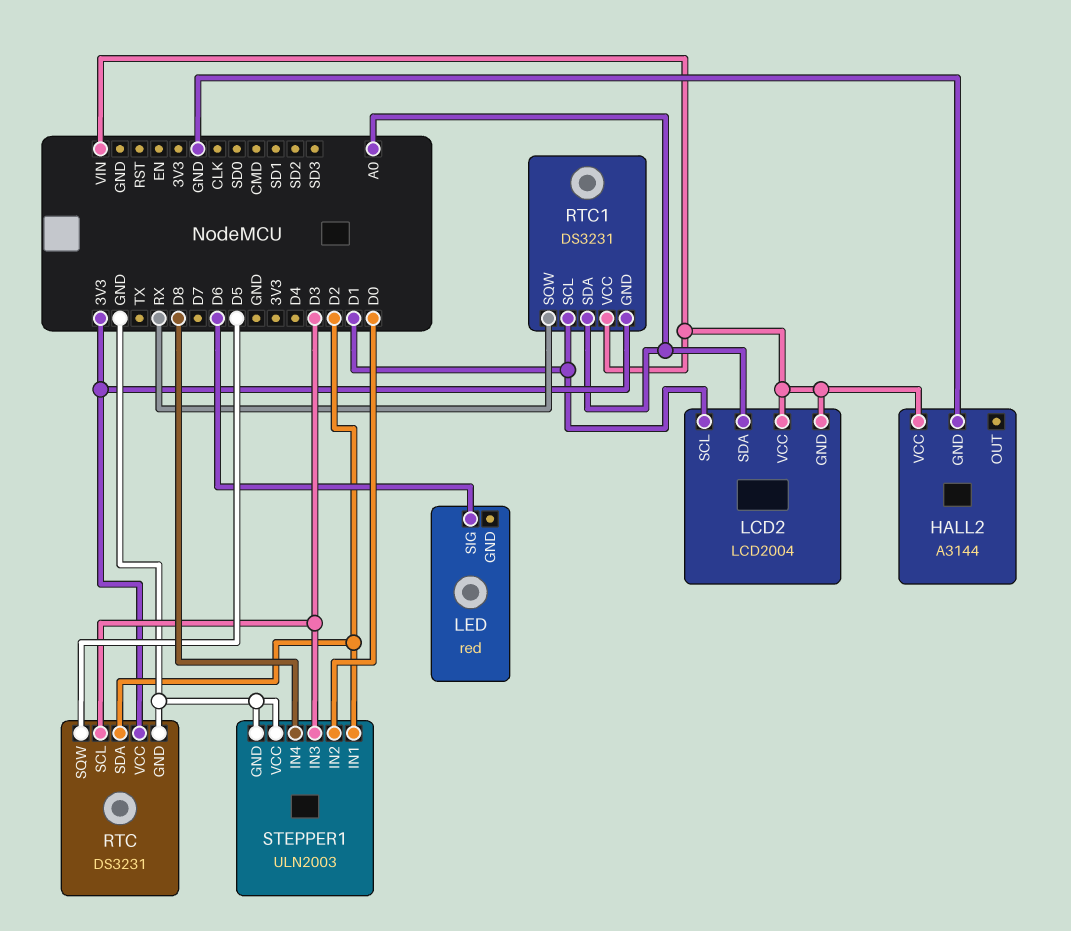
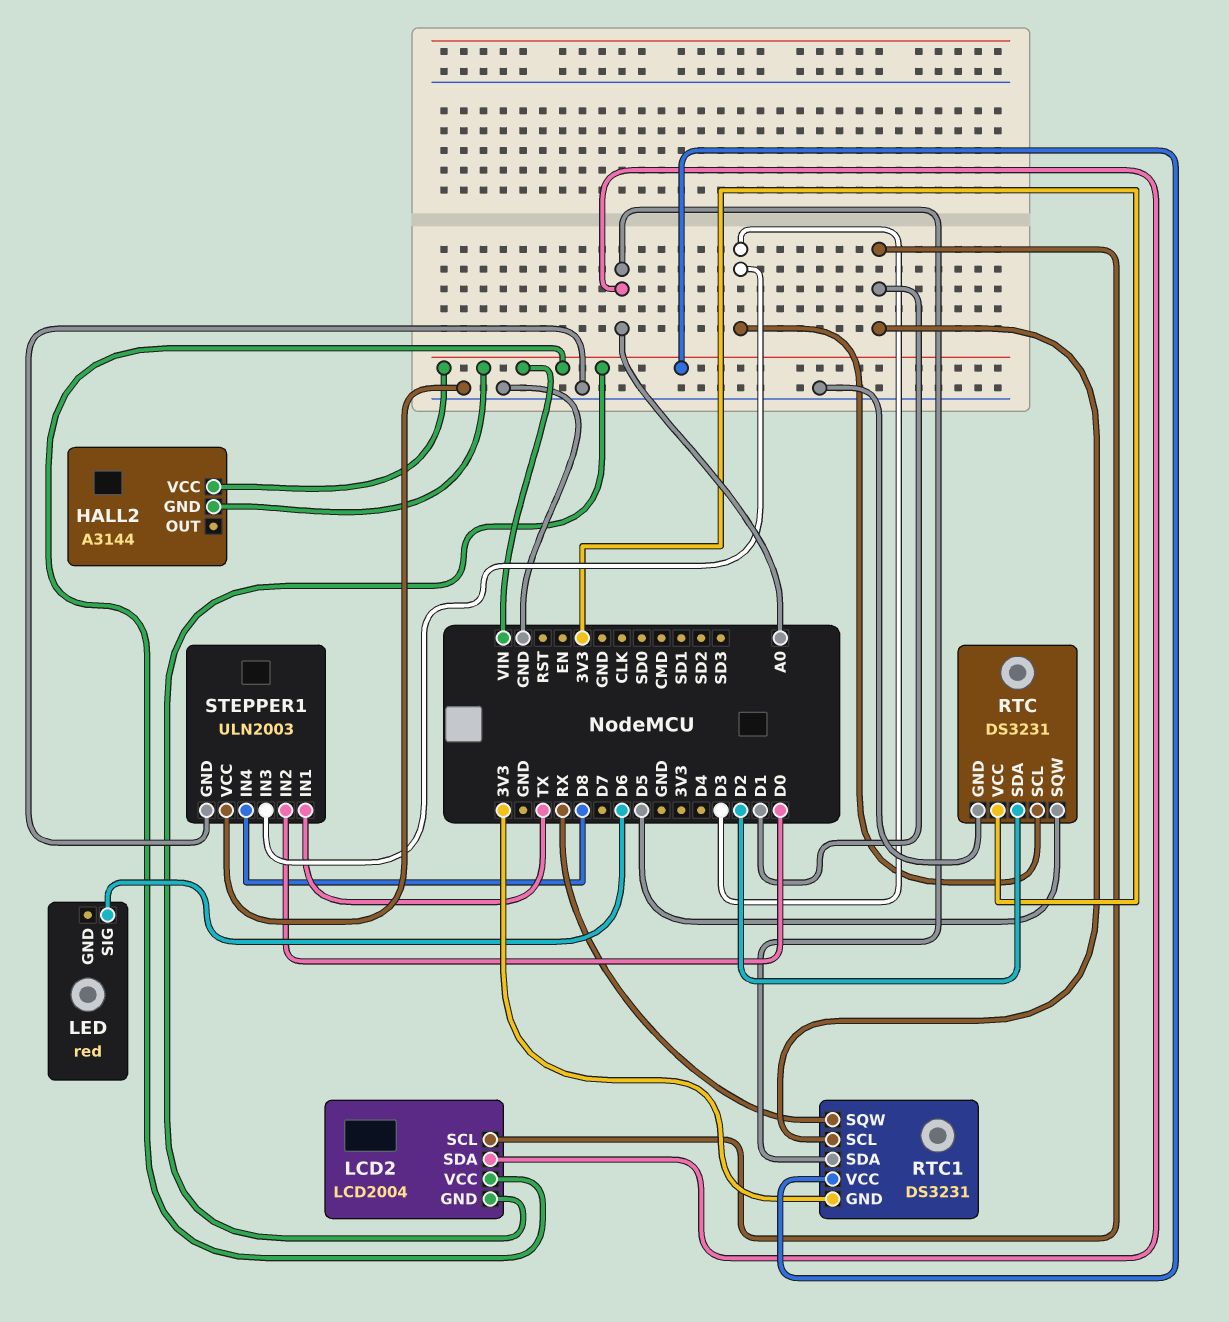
HALL2 pin GND: GND -> VIN
STEPPER1 pin IN1: D2 -> TX

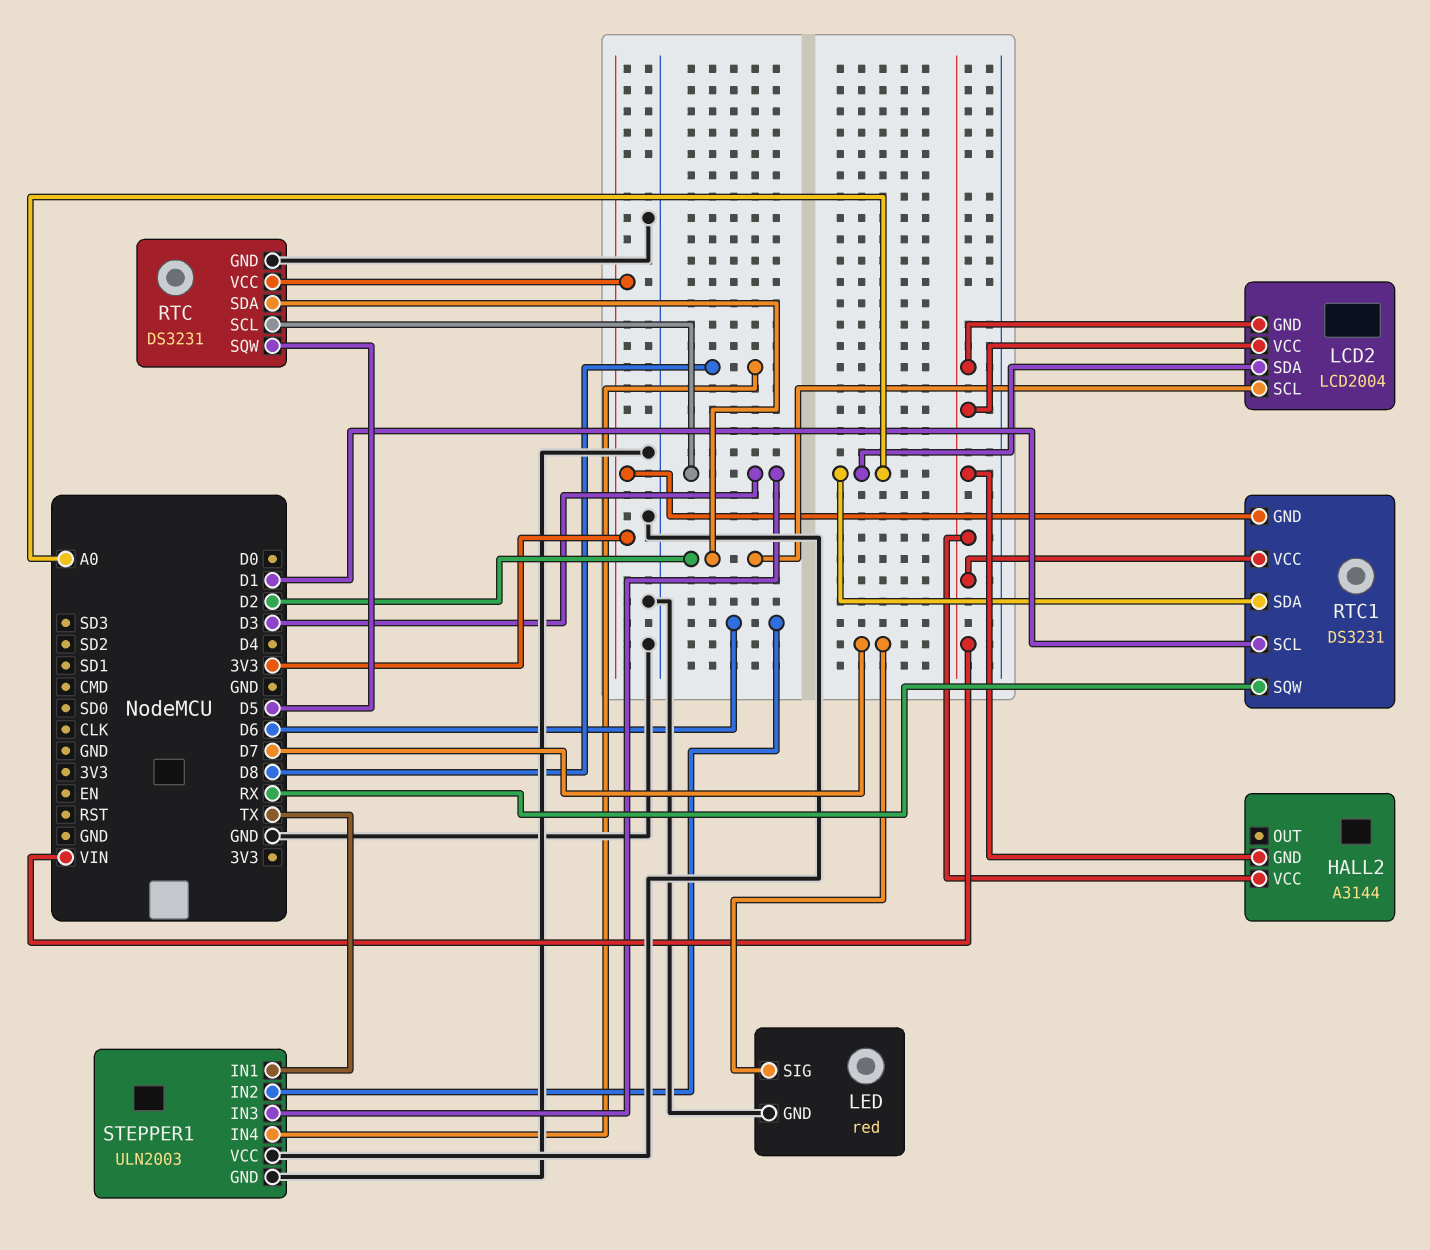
LCD2 pin SCL: D1 -> D2
LED pin GND: none -> GND
LED pin SIG: D6 -> D7
STEPPER1 pin IN2: D0 -> D6

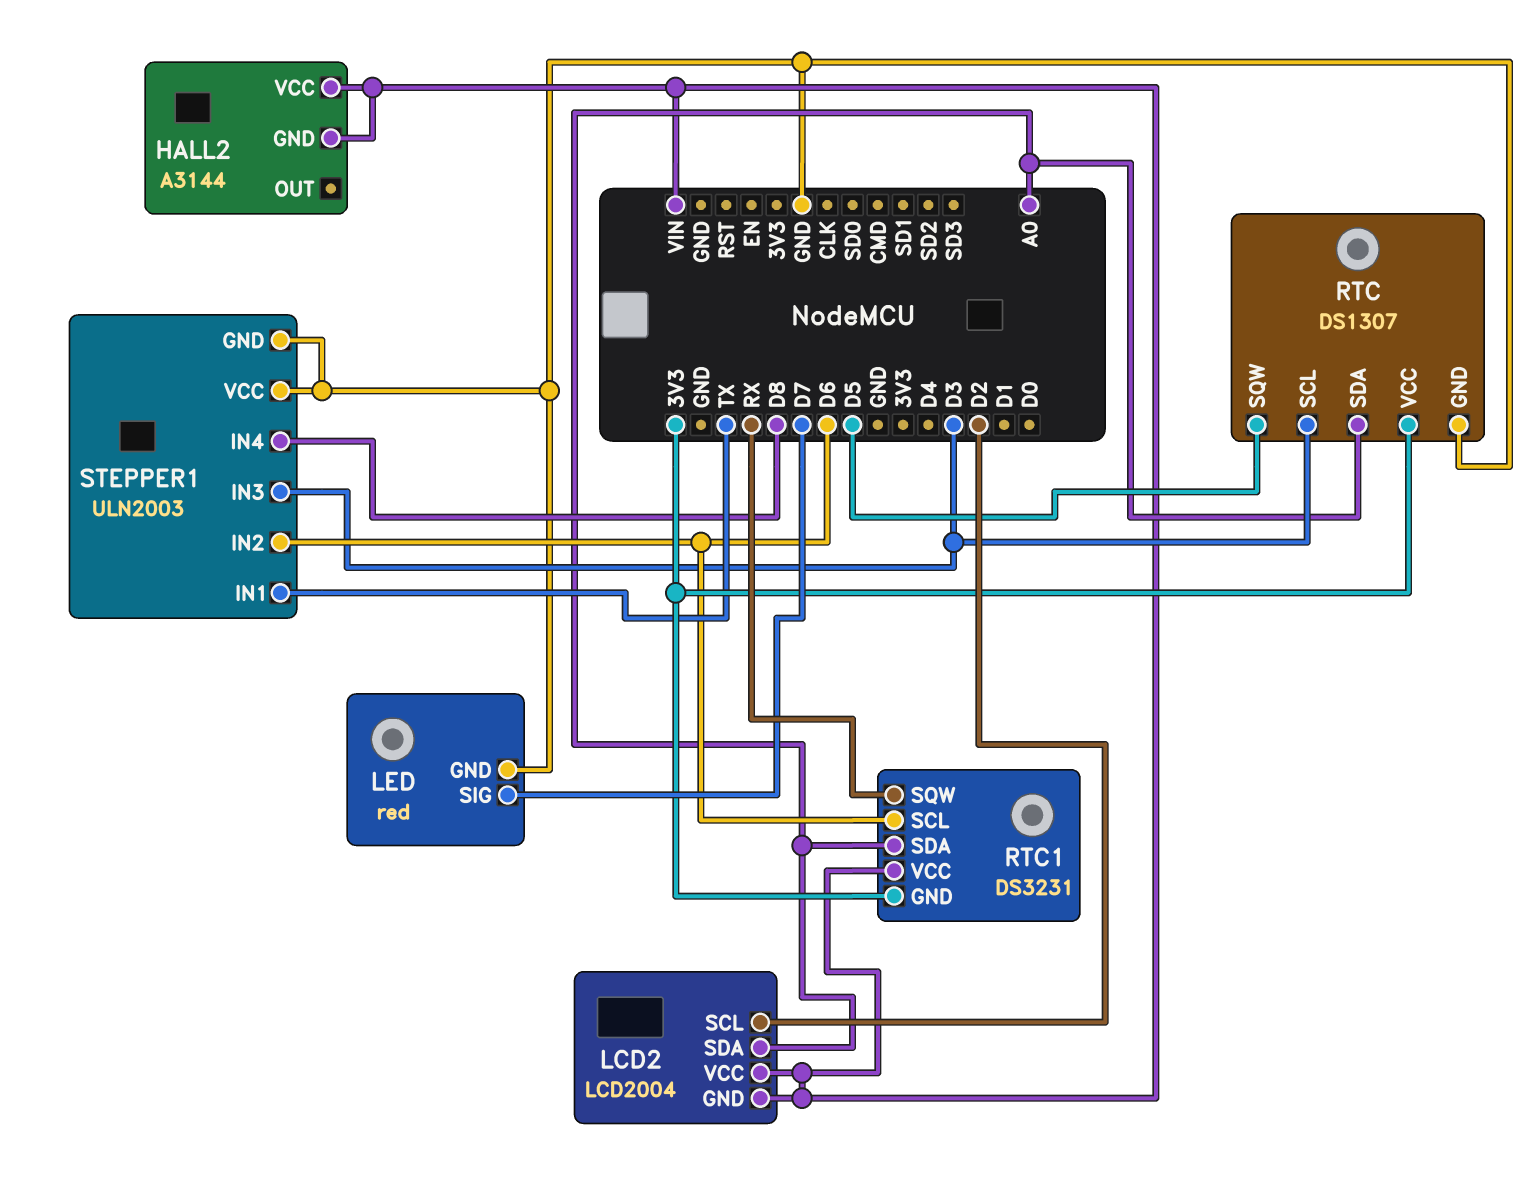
RTC: DS3231 -> DS1307
RTC pin SDA: D2 -> A0
RTC1 pin SCL: D1 -> D6

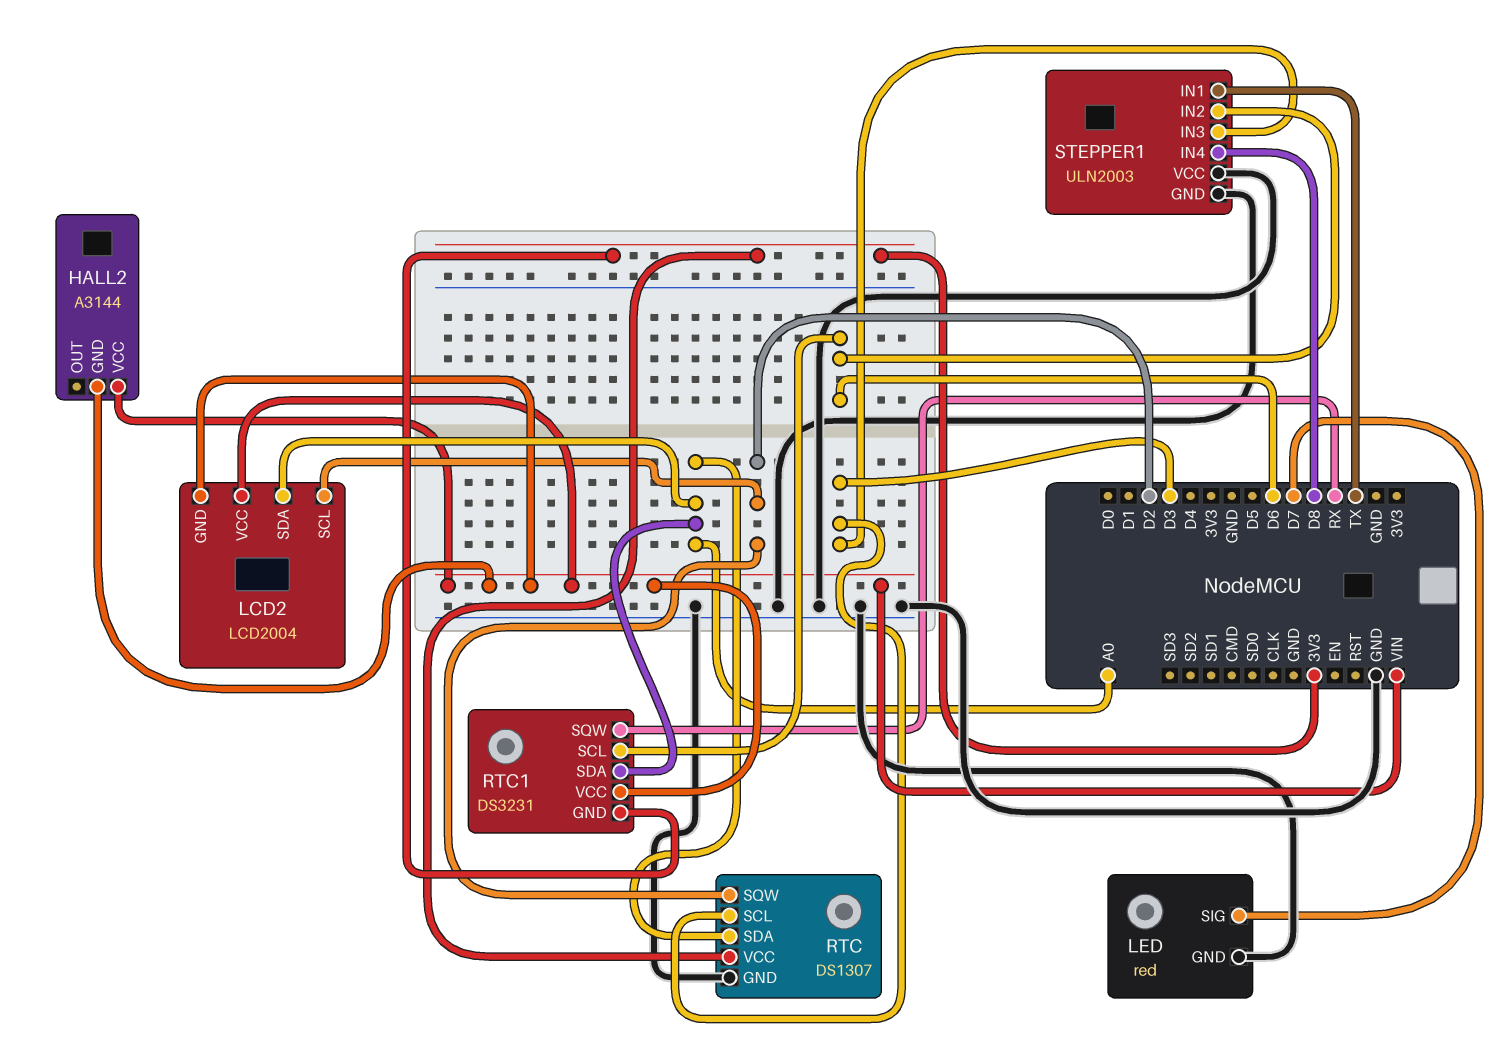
RTC pin SQW: D5 -> D2

